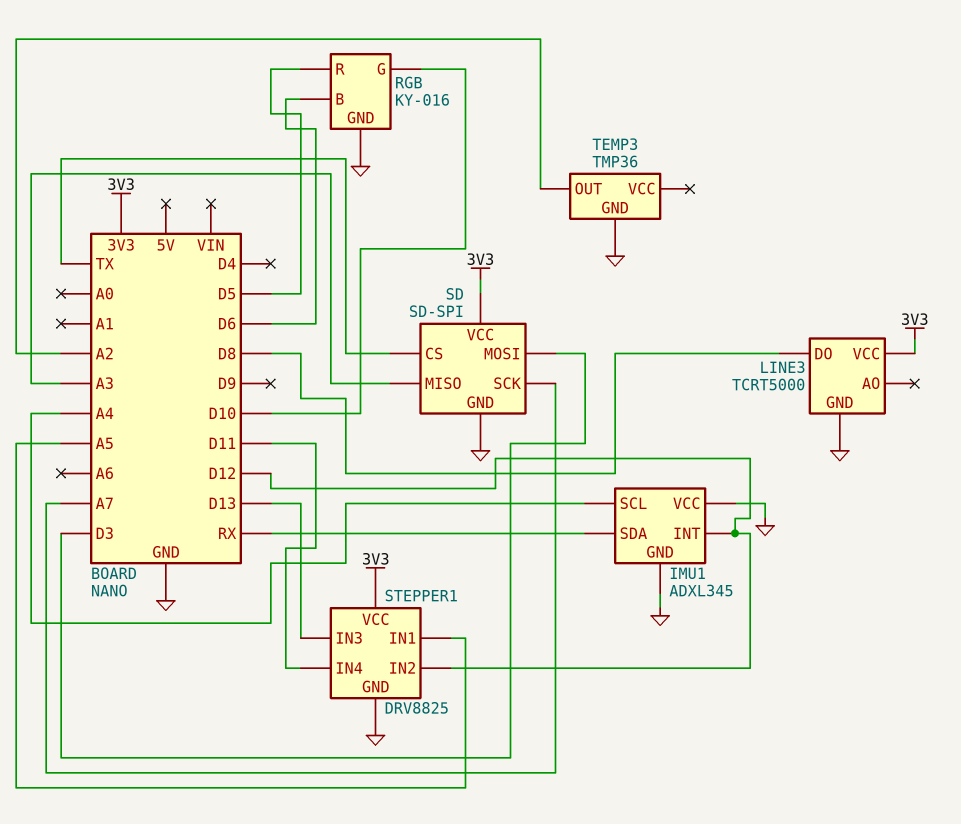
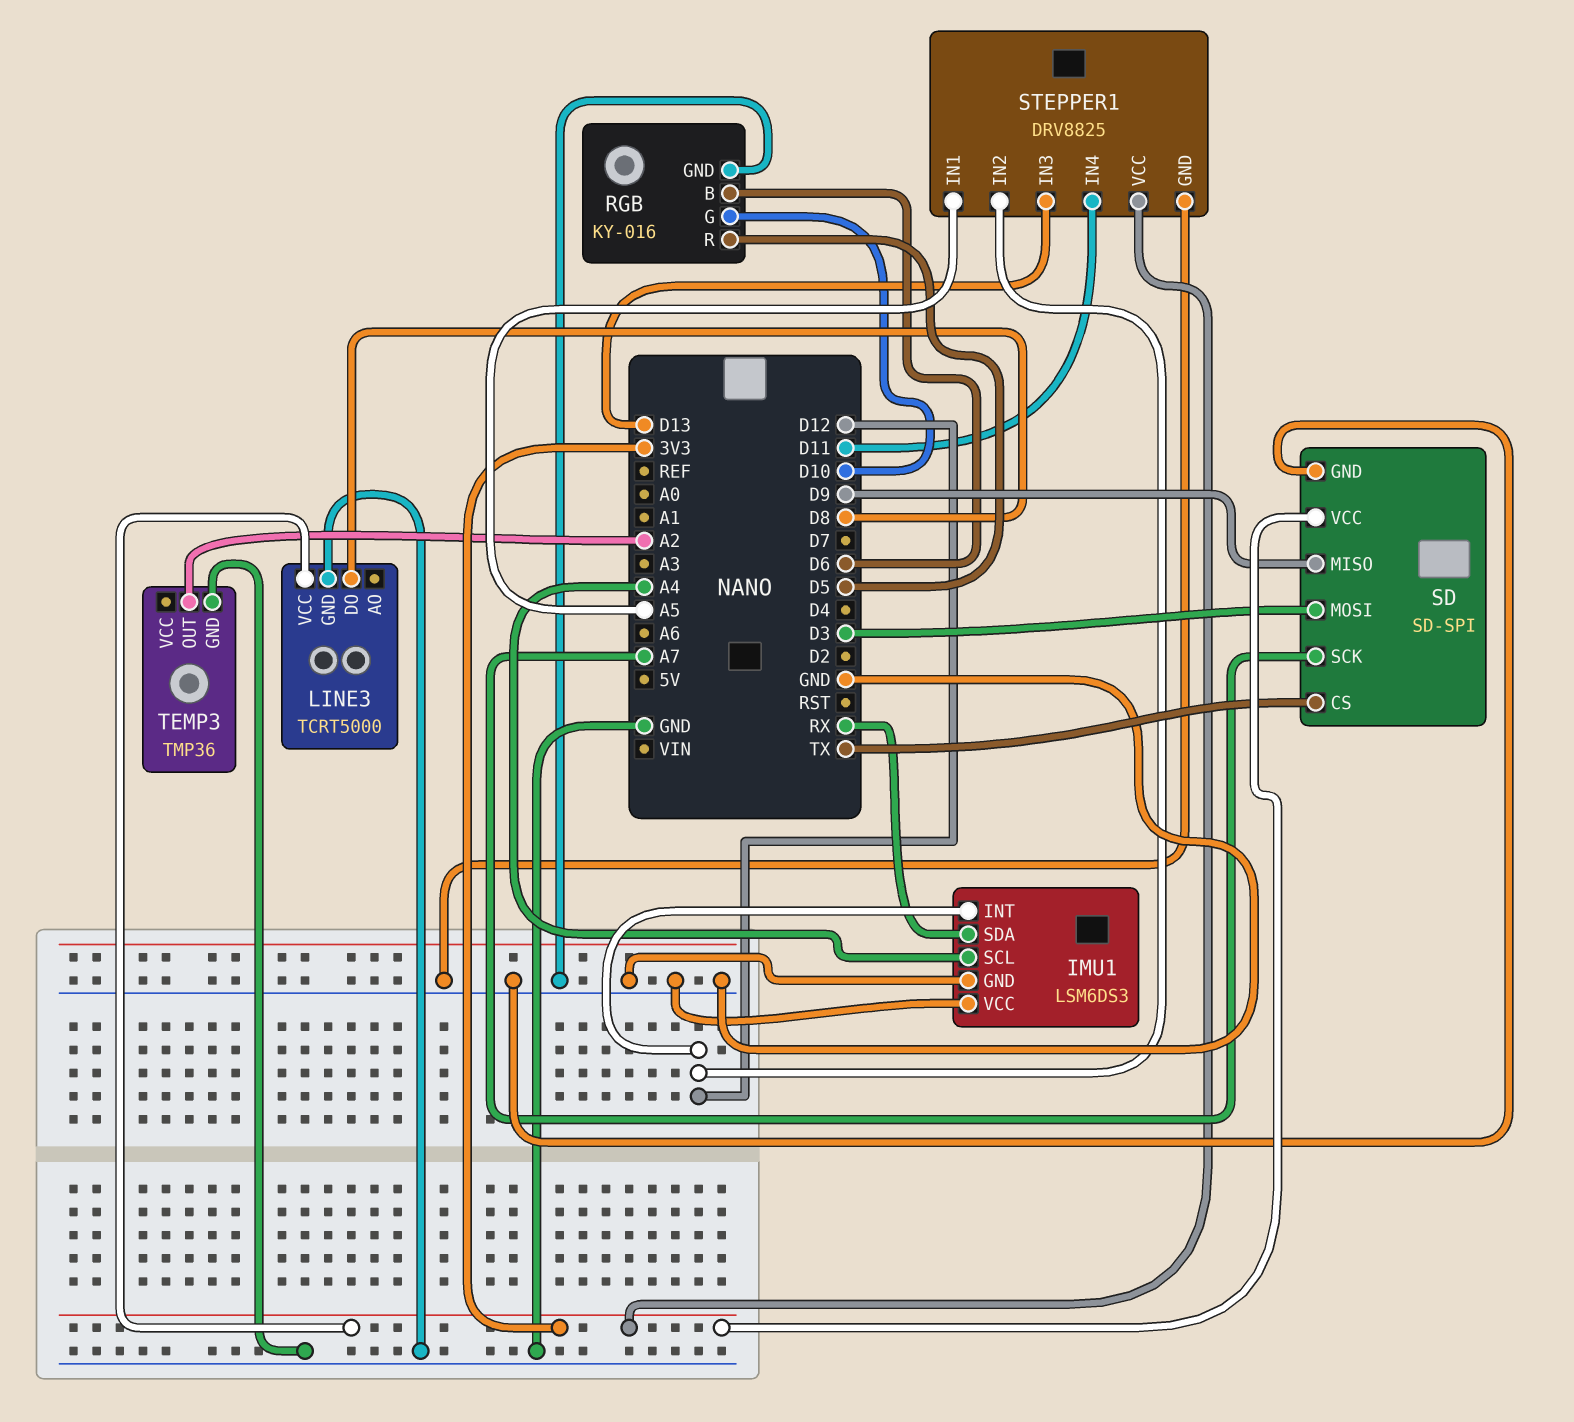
IMU1: ADXL345 -> LSM6DS3
SD pin MISO: A3 -> D9

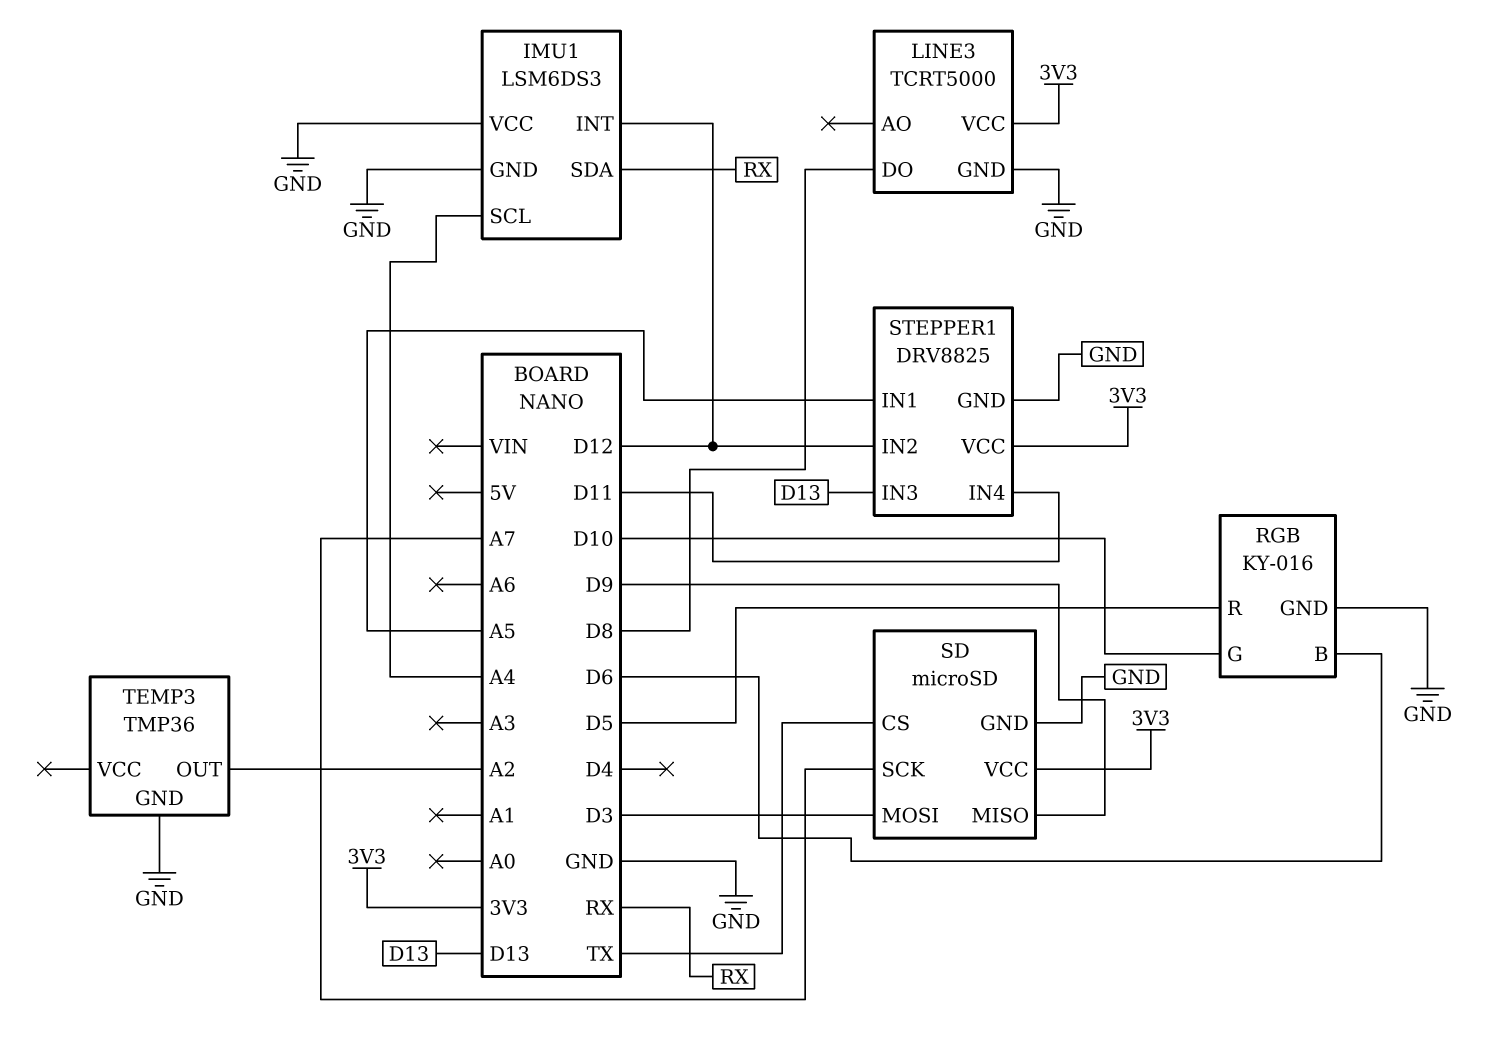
SD: SD-SPI -> microSD

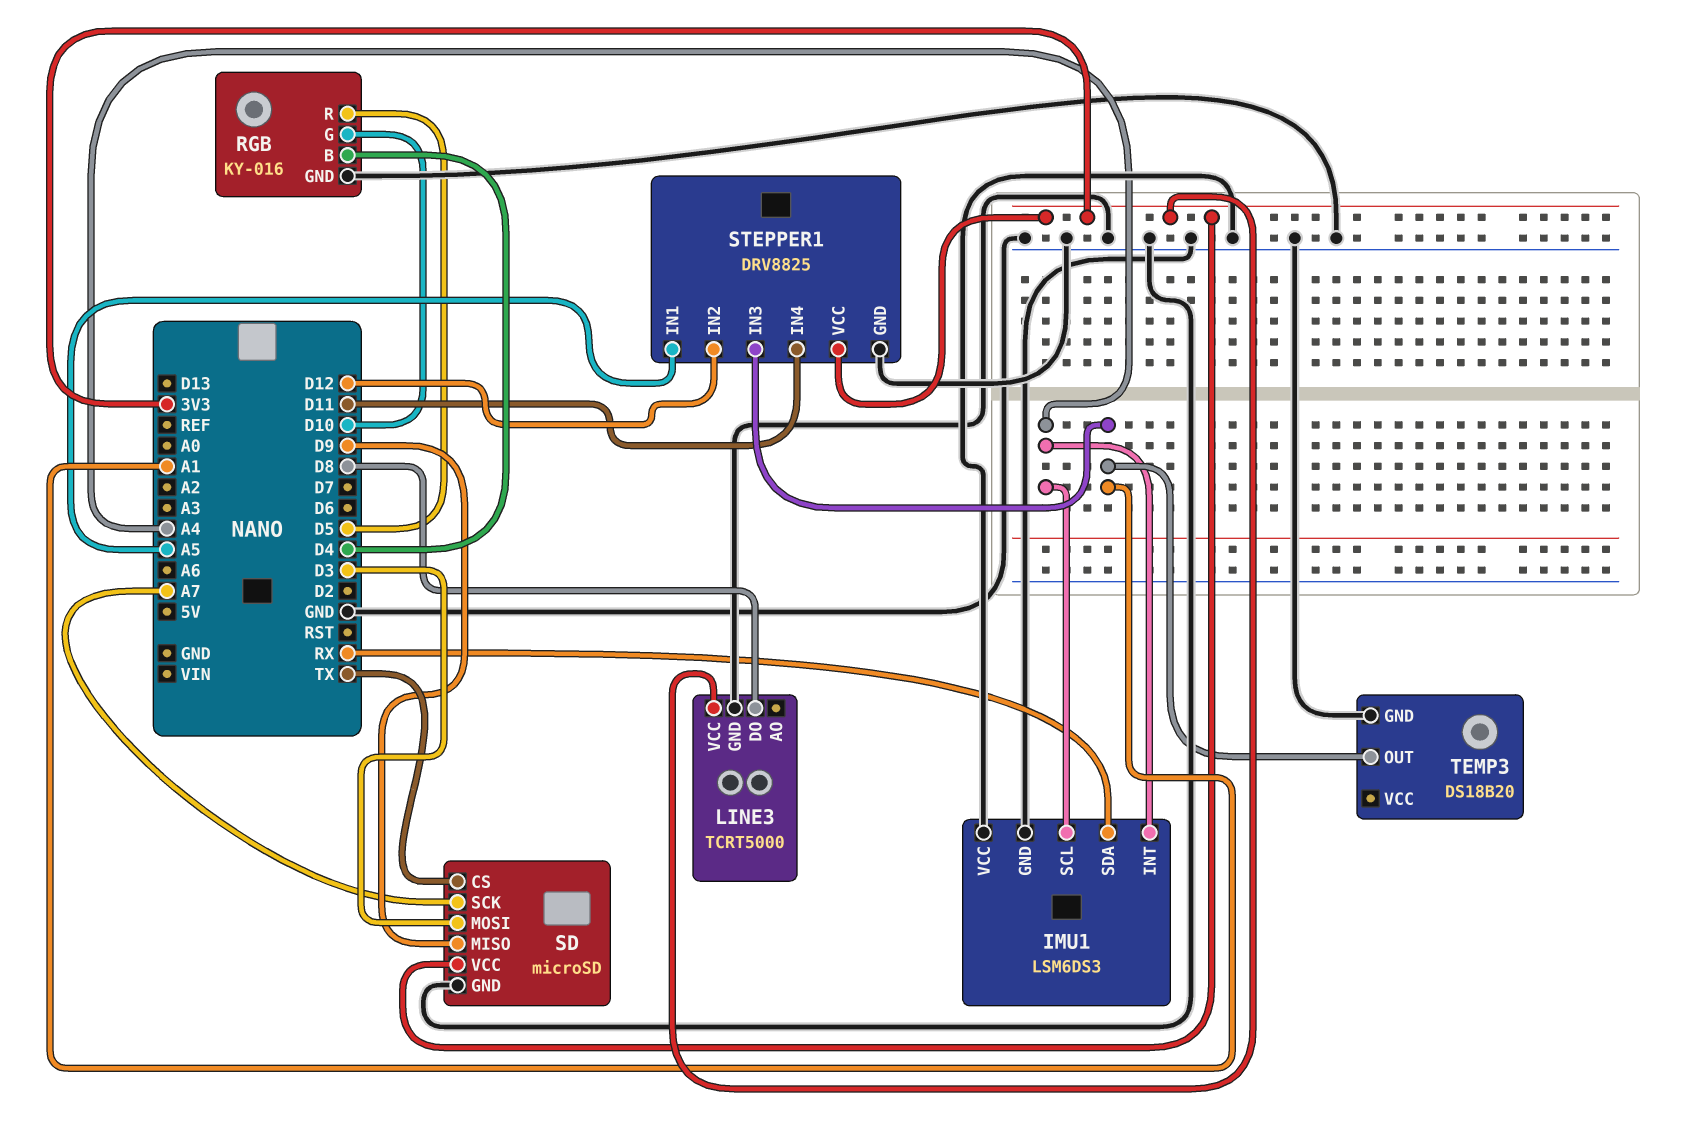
IMU1 pin INT: D12 -> A4
RGB pin B: D6 -> D4
STEPPER1 pin IN3: D13 -> A1
TEMP3: TMP36 -> DS18B20
TEMP3 pin OUT: A2 -> A1

